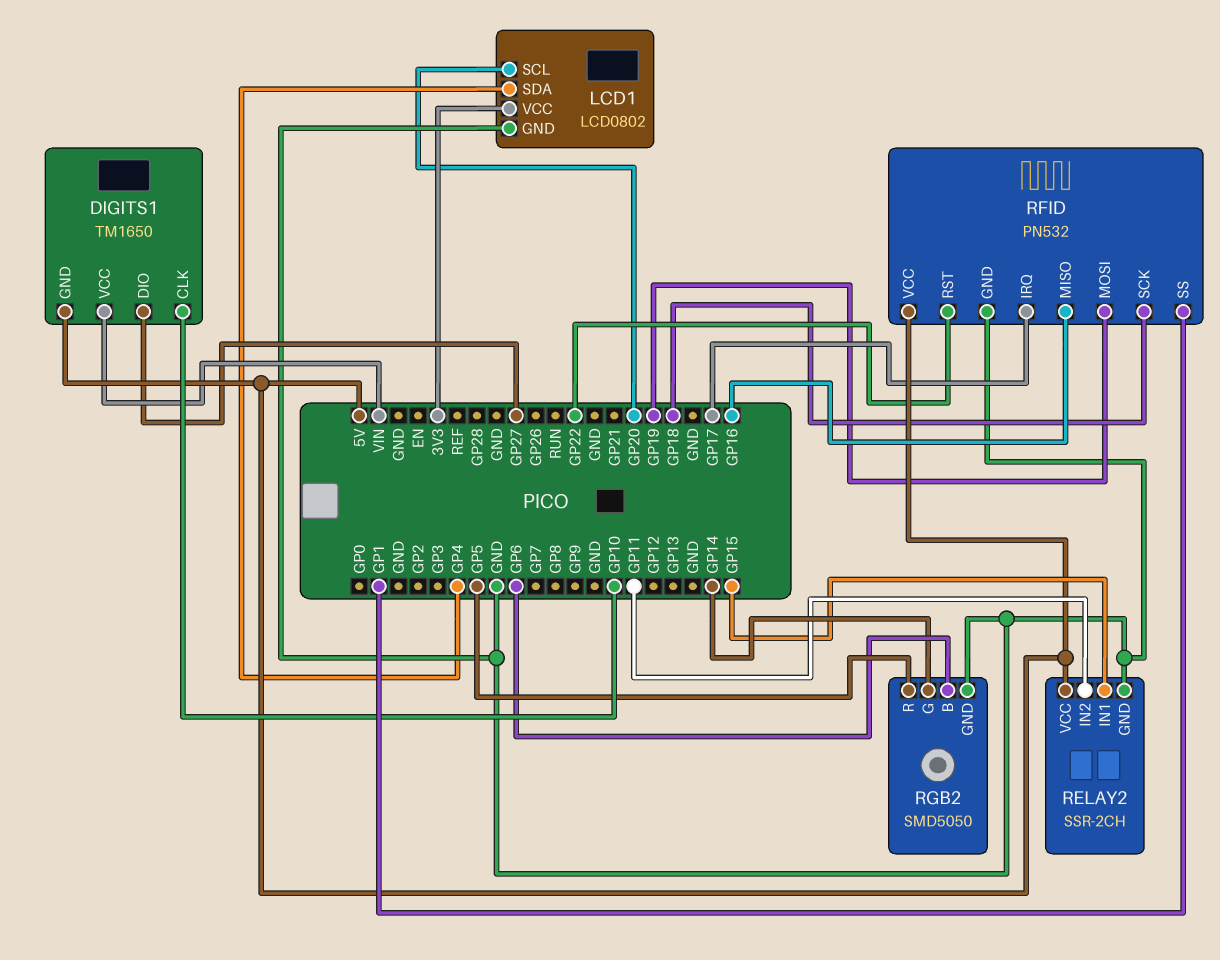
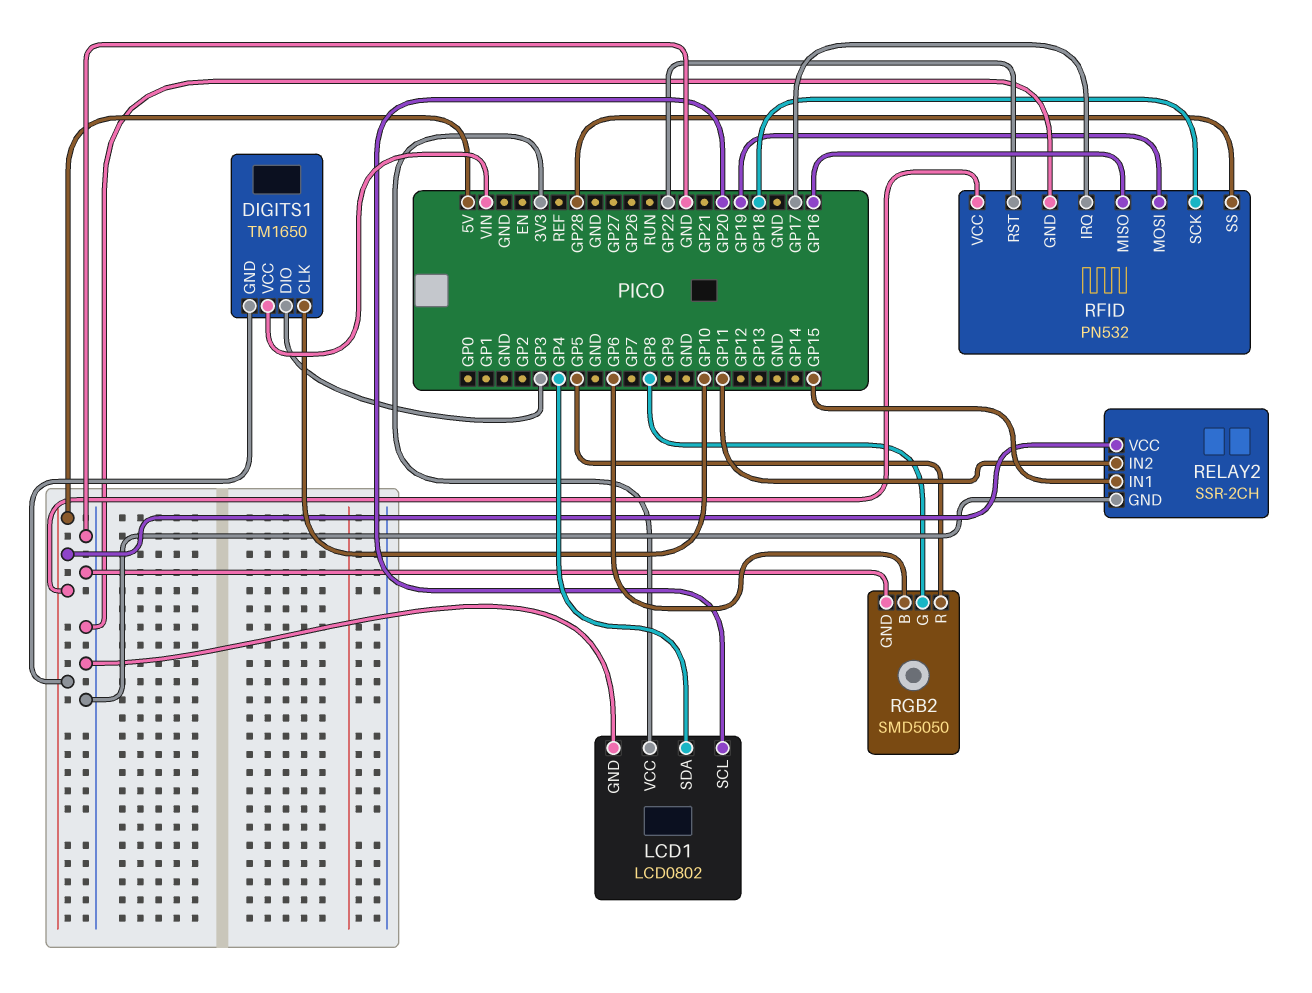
DIGITS1 pin DIO: GP27 -> GP3
RFID pin SS: GP1 -> GP28
RGB2 pin G: GP14 -> GP8

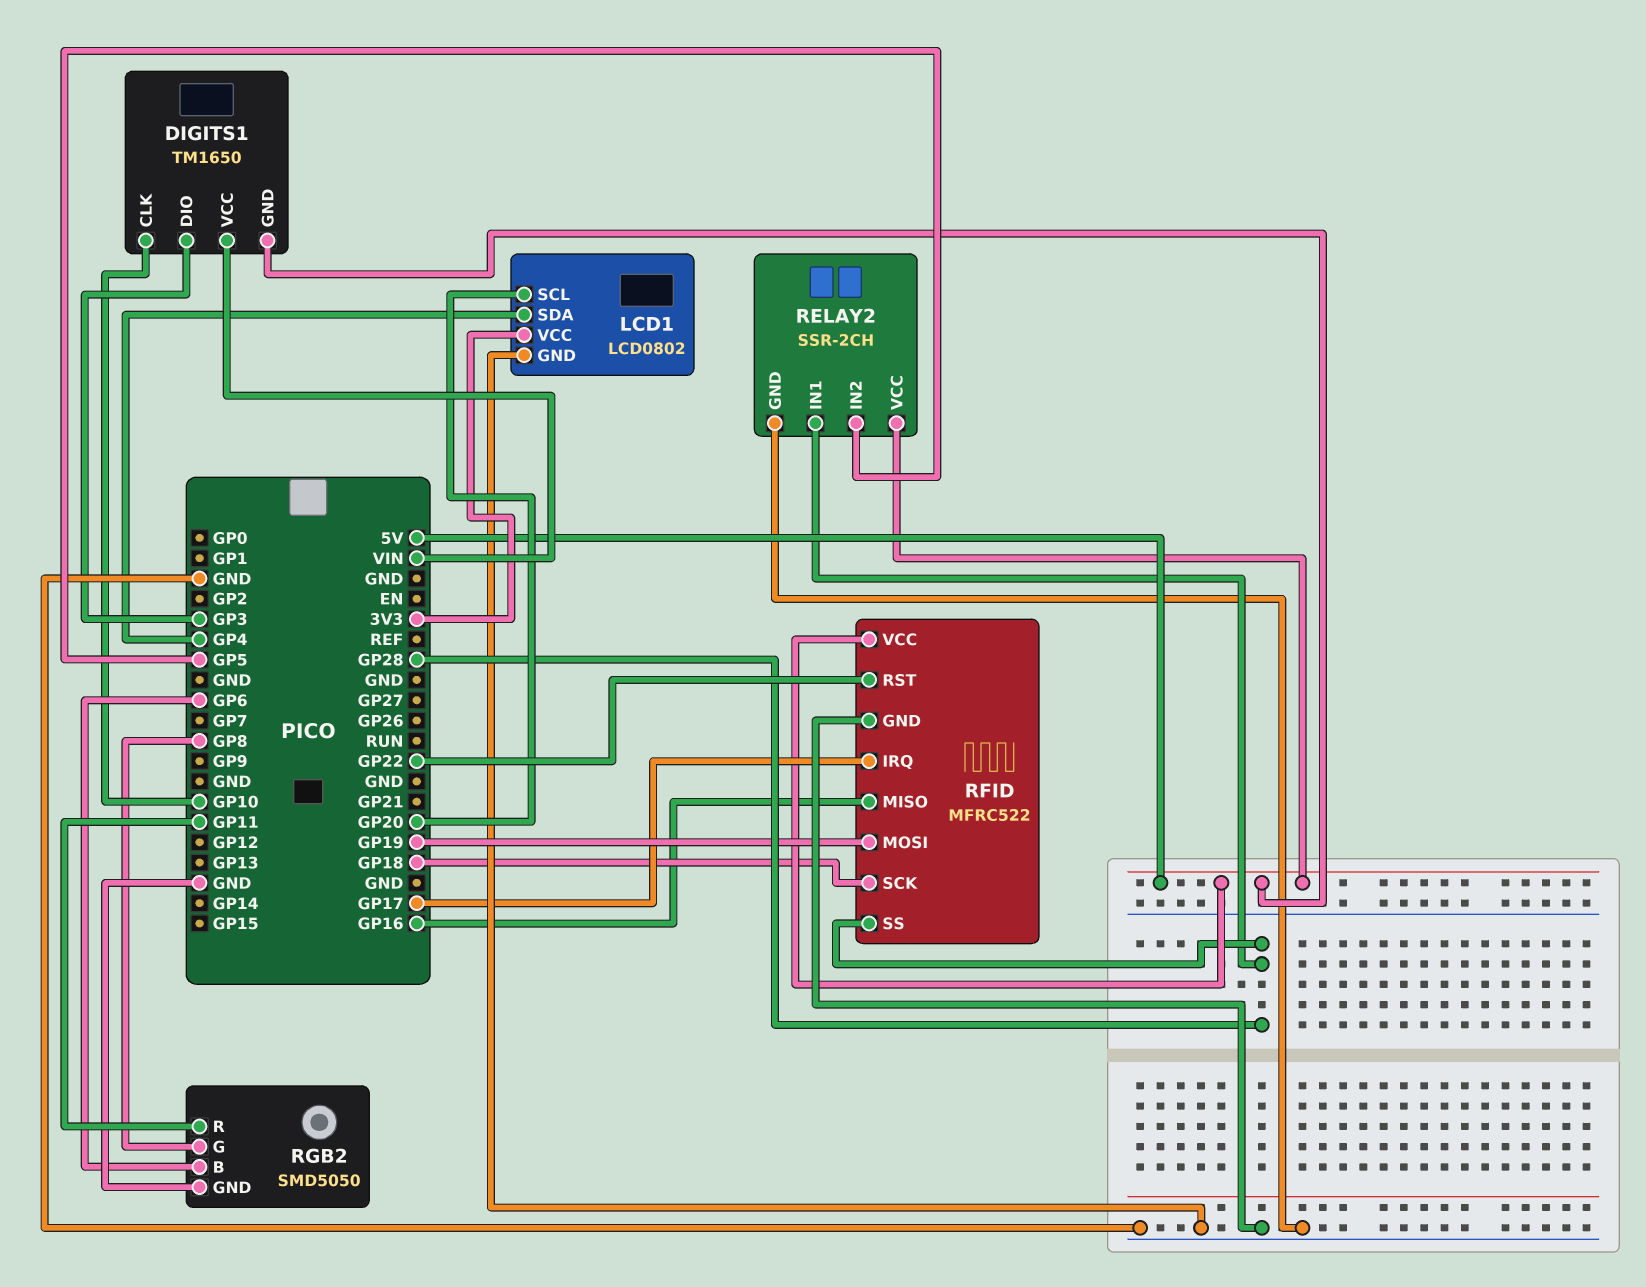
RELAY2 pin IN1: GP15 -> GP28
RELAY2 pin IN2: GP11 -> GP5
RFID: PN532 -> MFRC522
RGB2 pin R: GP5 -> GP11

